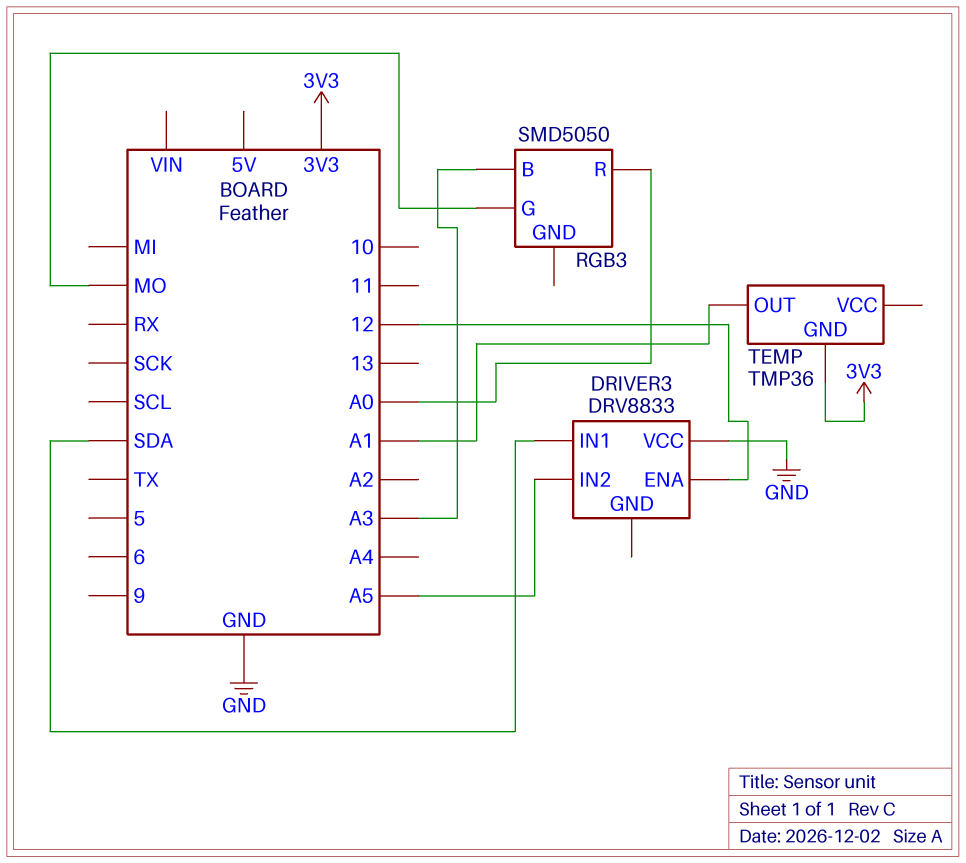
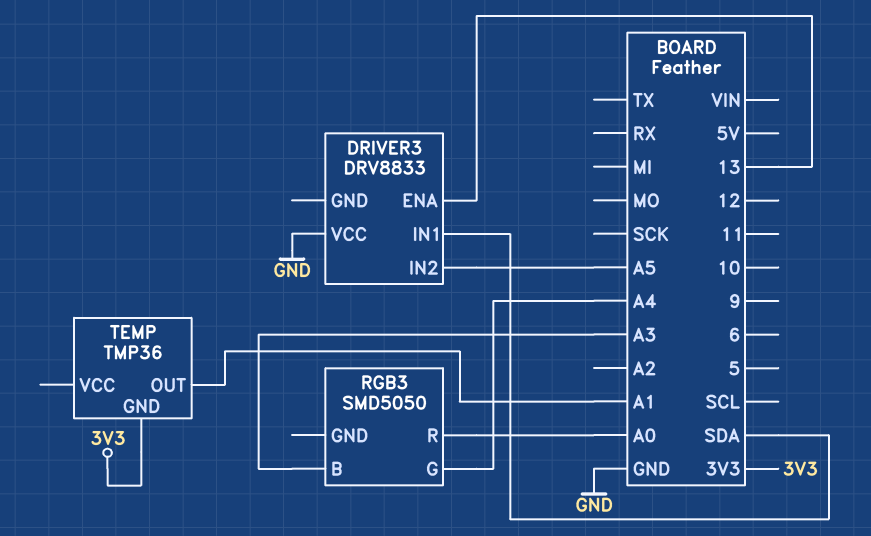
DRIVER3 pin ENA: 12 -> 13
RGB3 pin G: MO -> A4

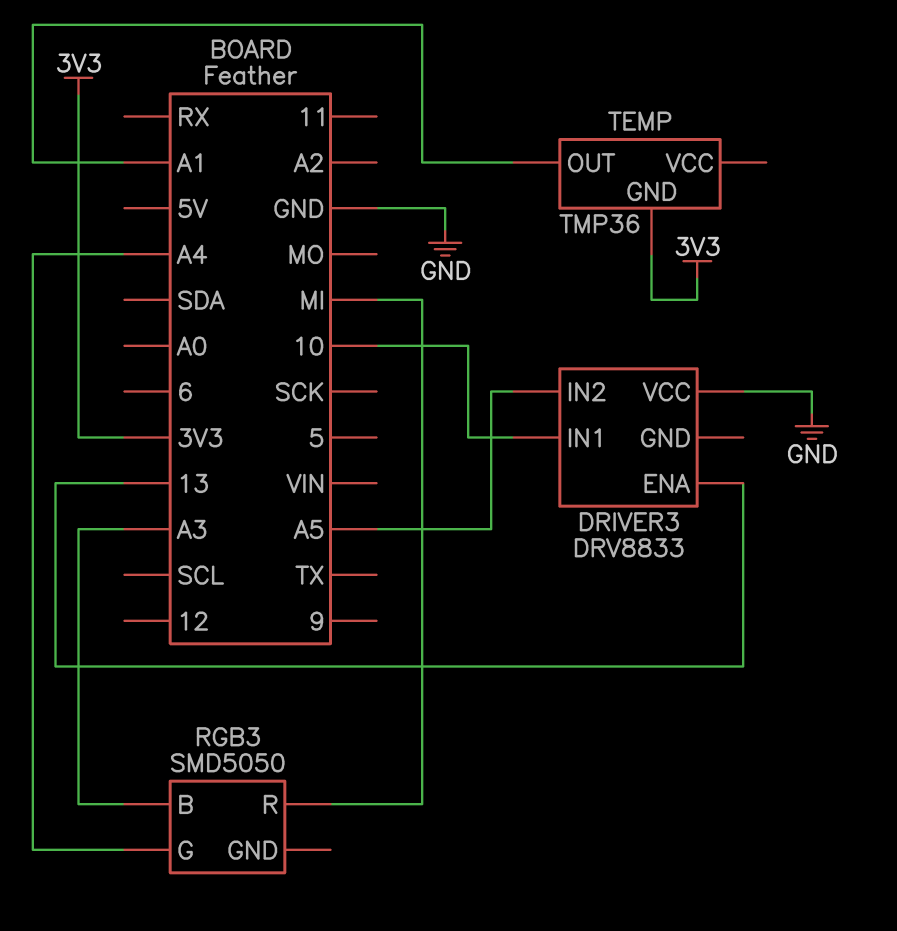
DRIVER3 pin IN1: SDA -> 10
RGB3 pin R: A0 -> MI

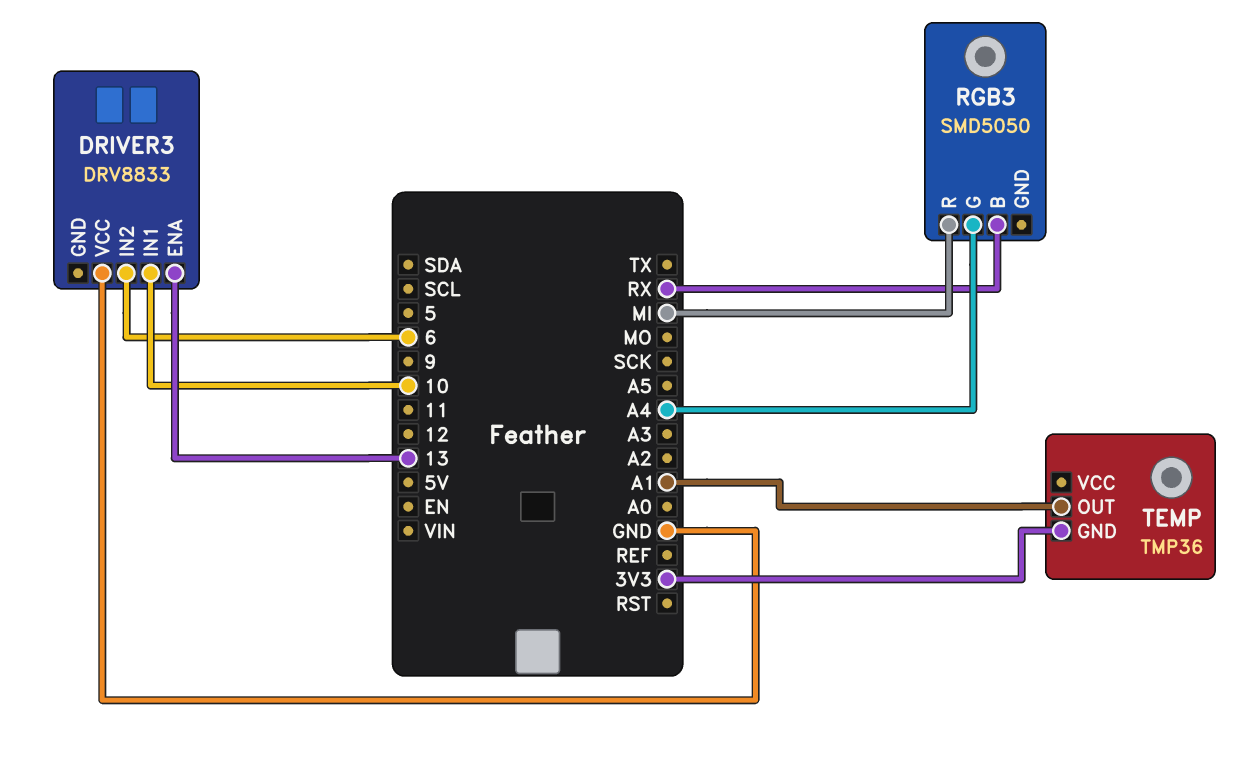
DRIVER3 pin IN2: A5 -> 6
RGB3 pin B: A3 -> RX

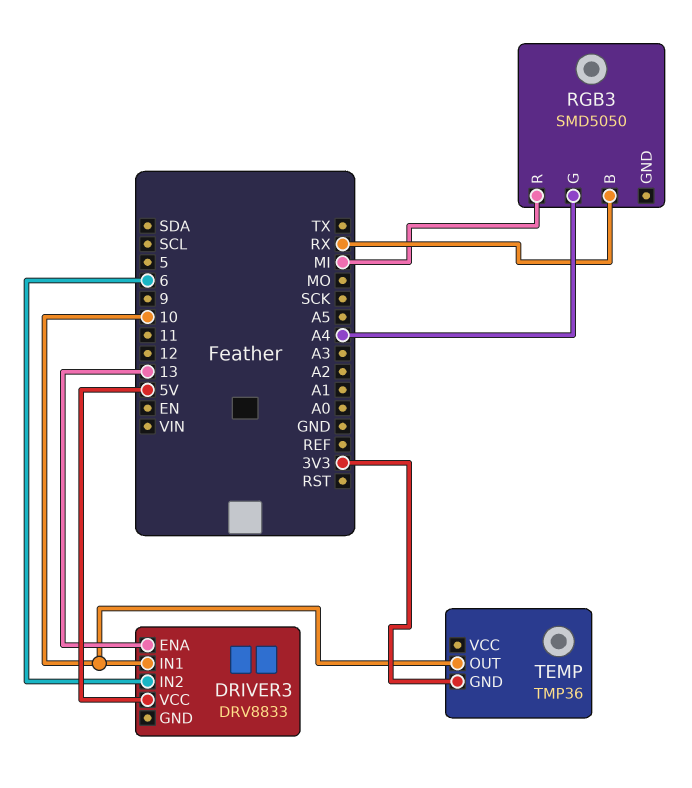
DRIVER3 pin VCC: GND -> 5V
TEMP pin OUT: A1 -> 10

